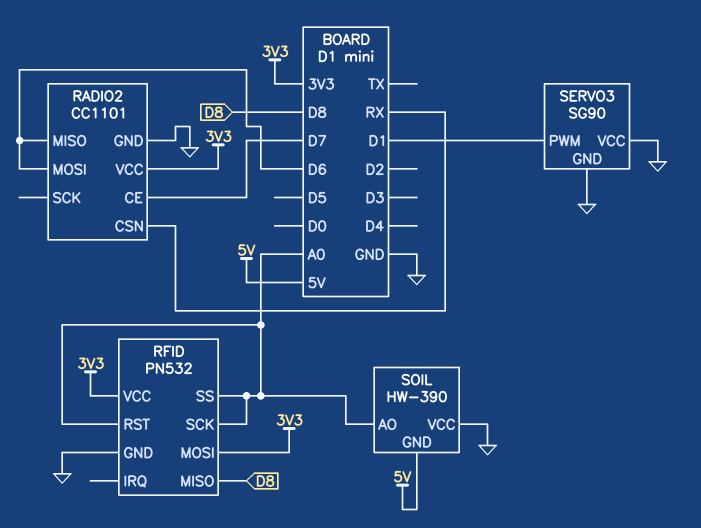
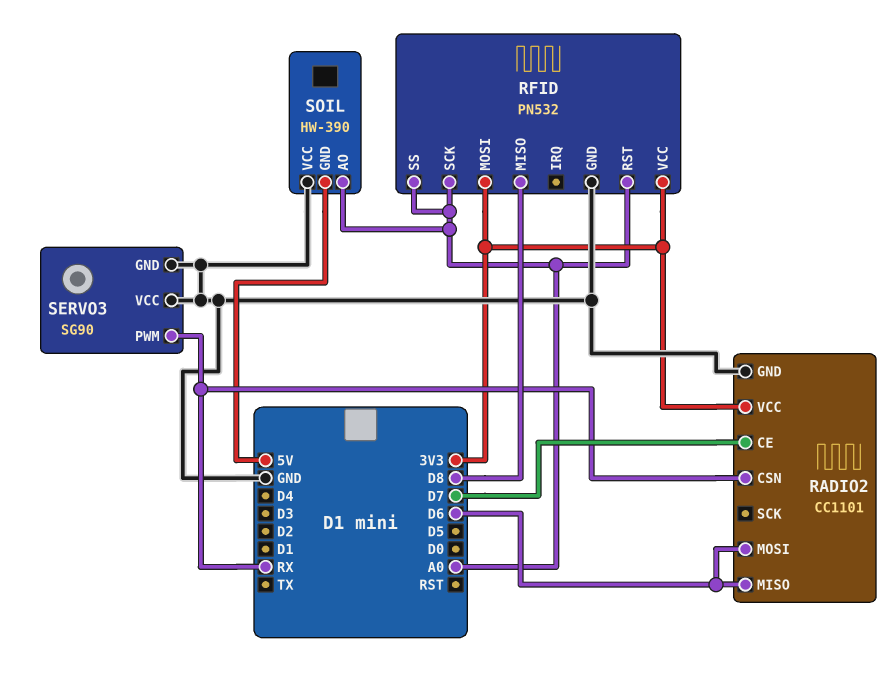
SERVO3 pin PWM: D1 -> RX

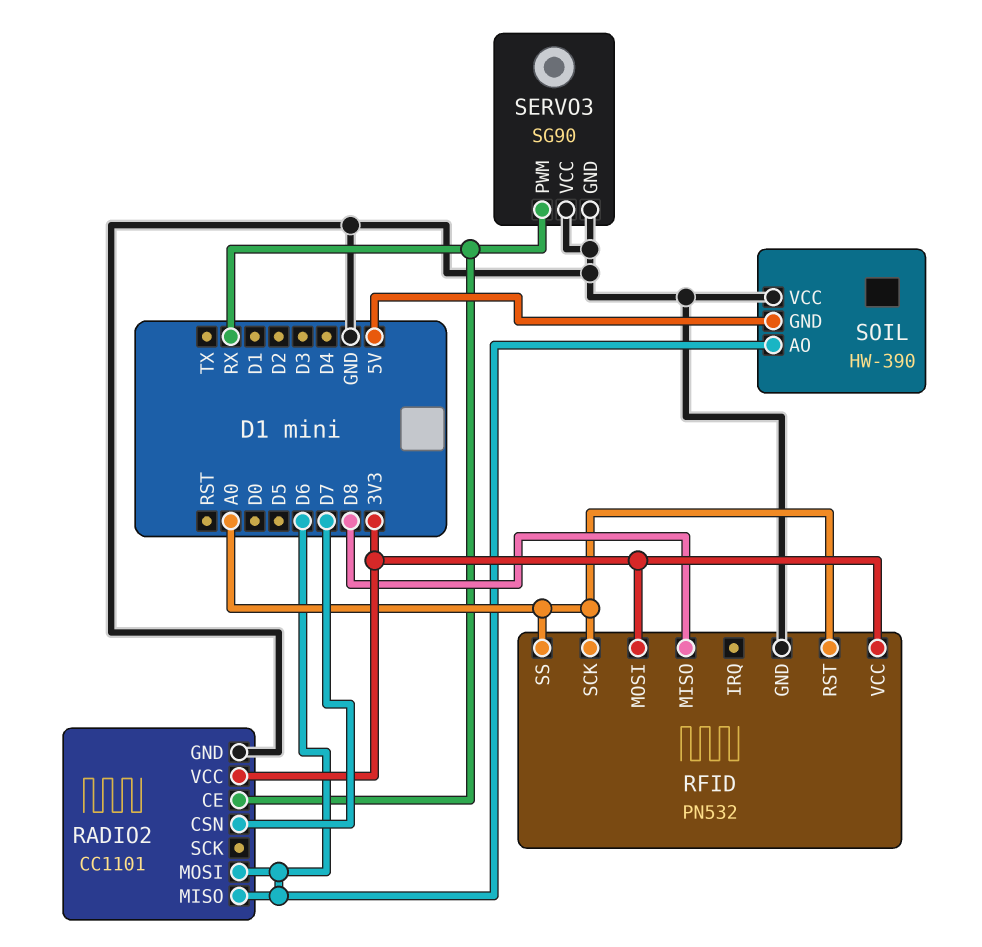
RADIO2 pin CE: D7 -> RX
RADIO2 pin CSN: RX -> D7
SOIL pin AO: A0 -> D6

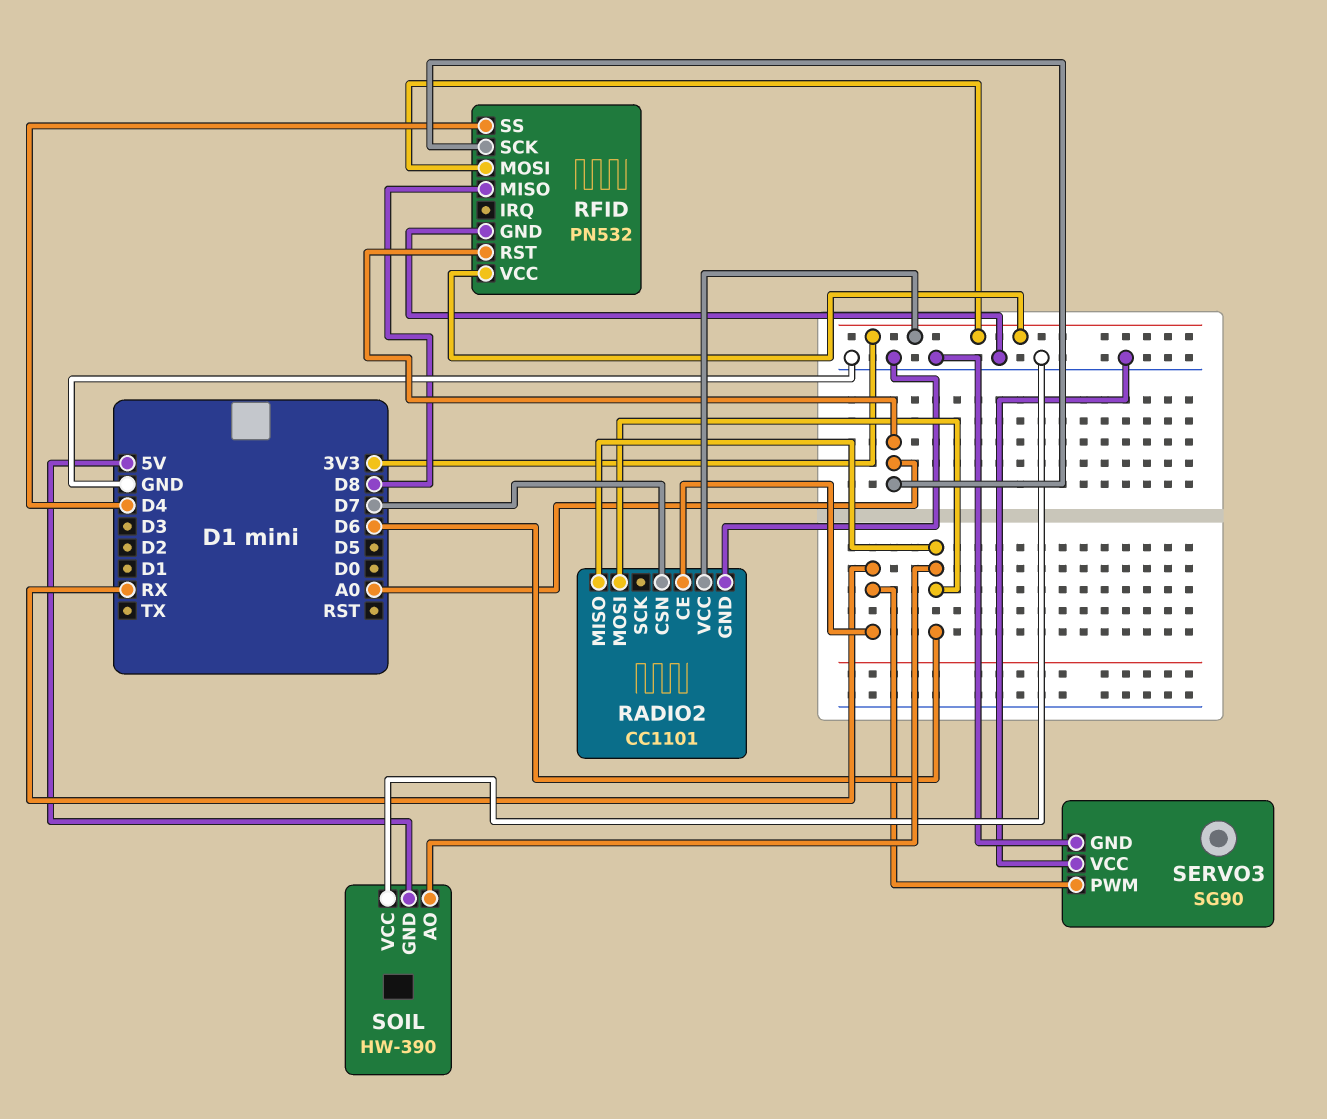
RFID pin SS: A0 -> D4

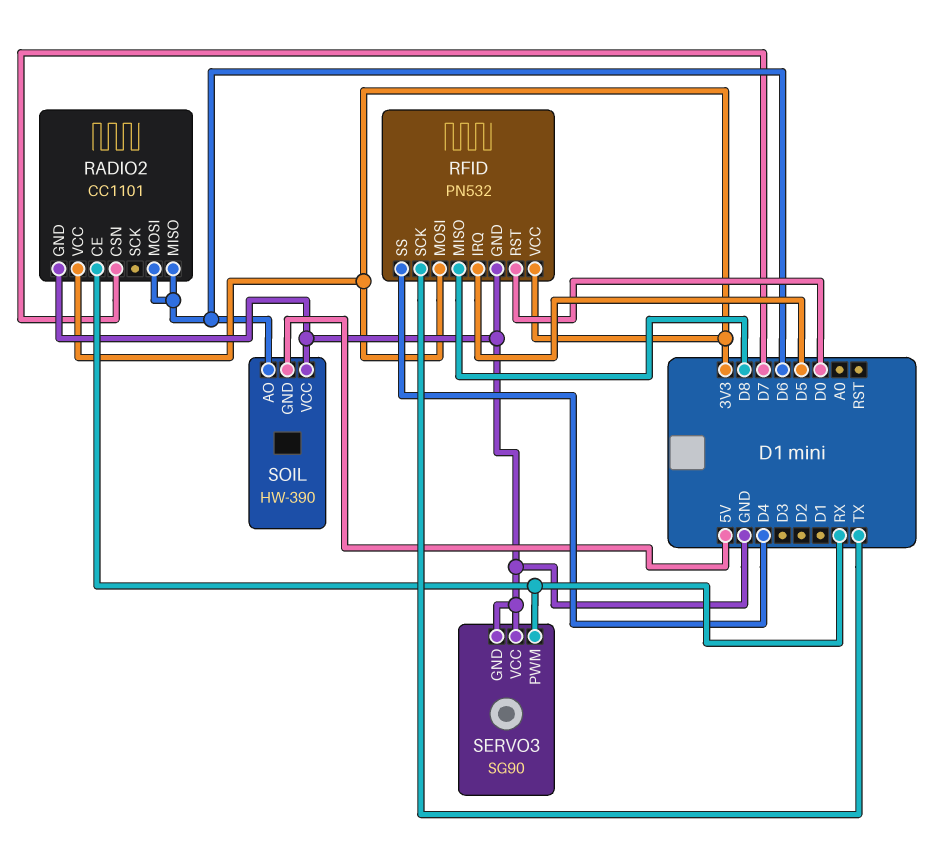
RFID pin IRQ: none -> D5
RFID pin RST: A0 -> D0
RFID pin SCK: A0 -> TX

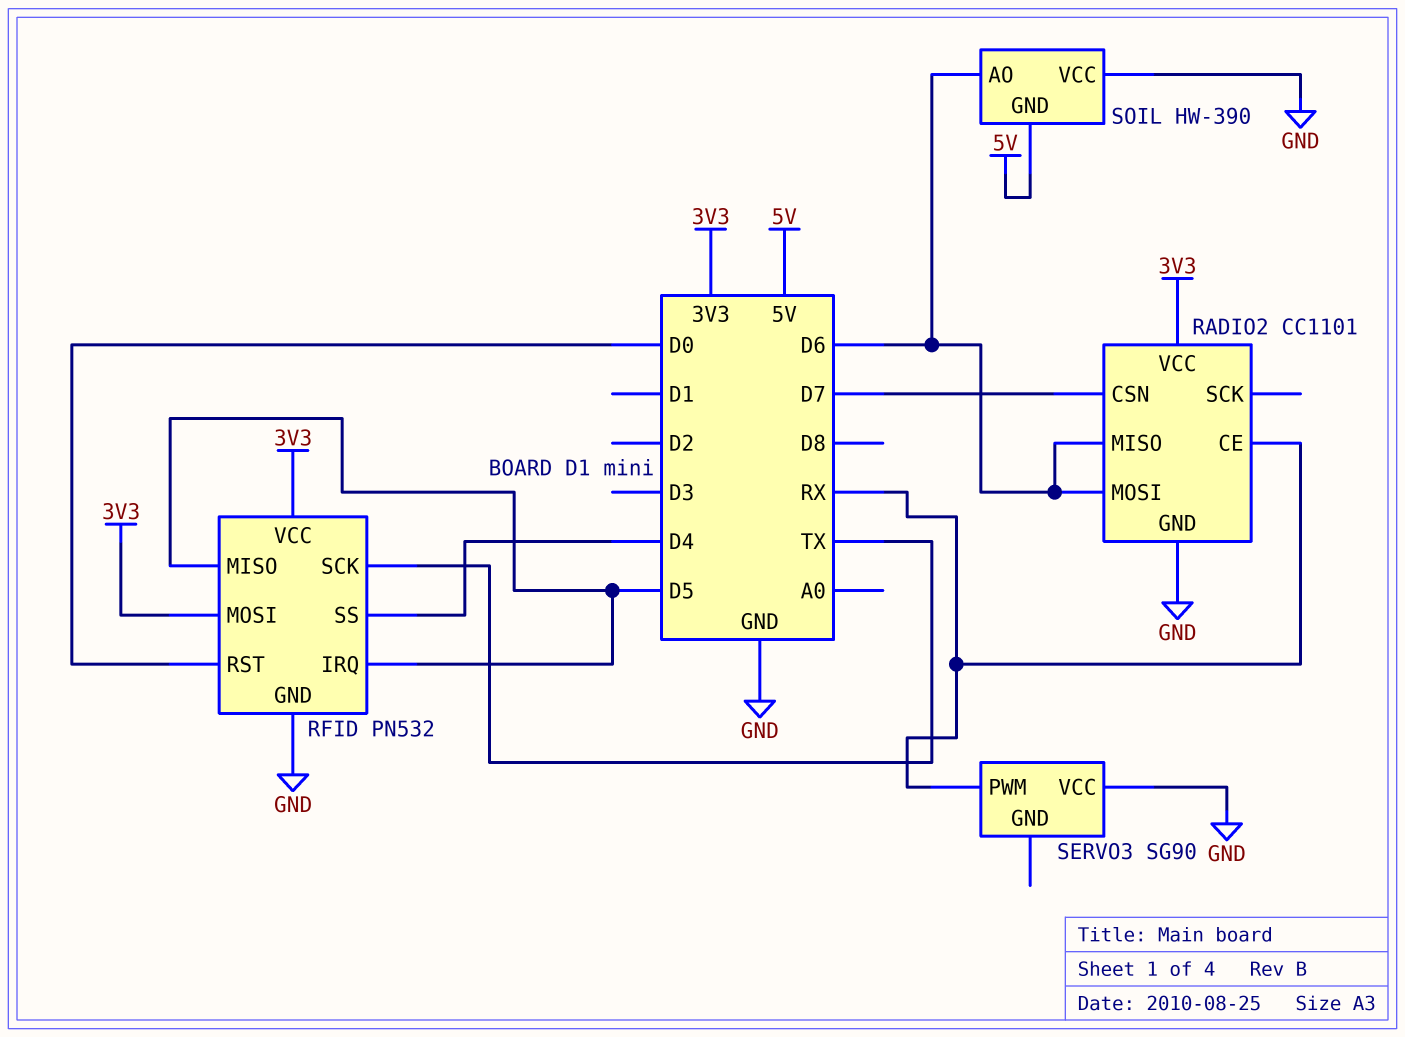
RFID pin MISO: D8 -> D5
SERVO3 pin GND: GND -> none

